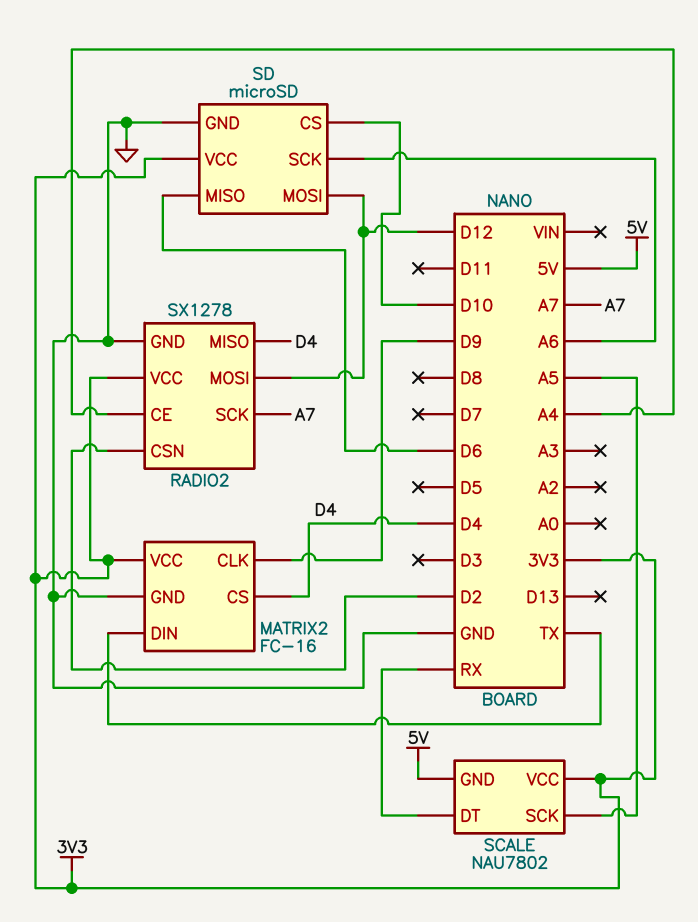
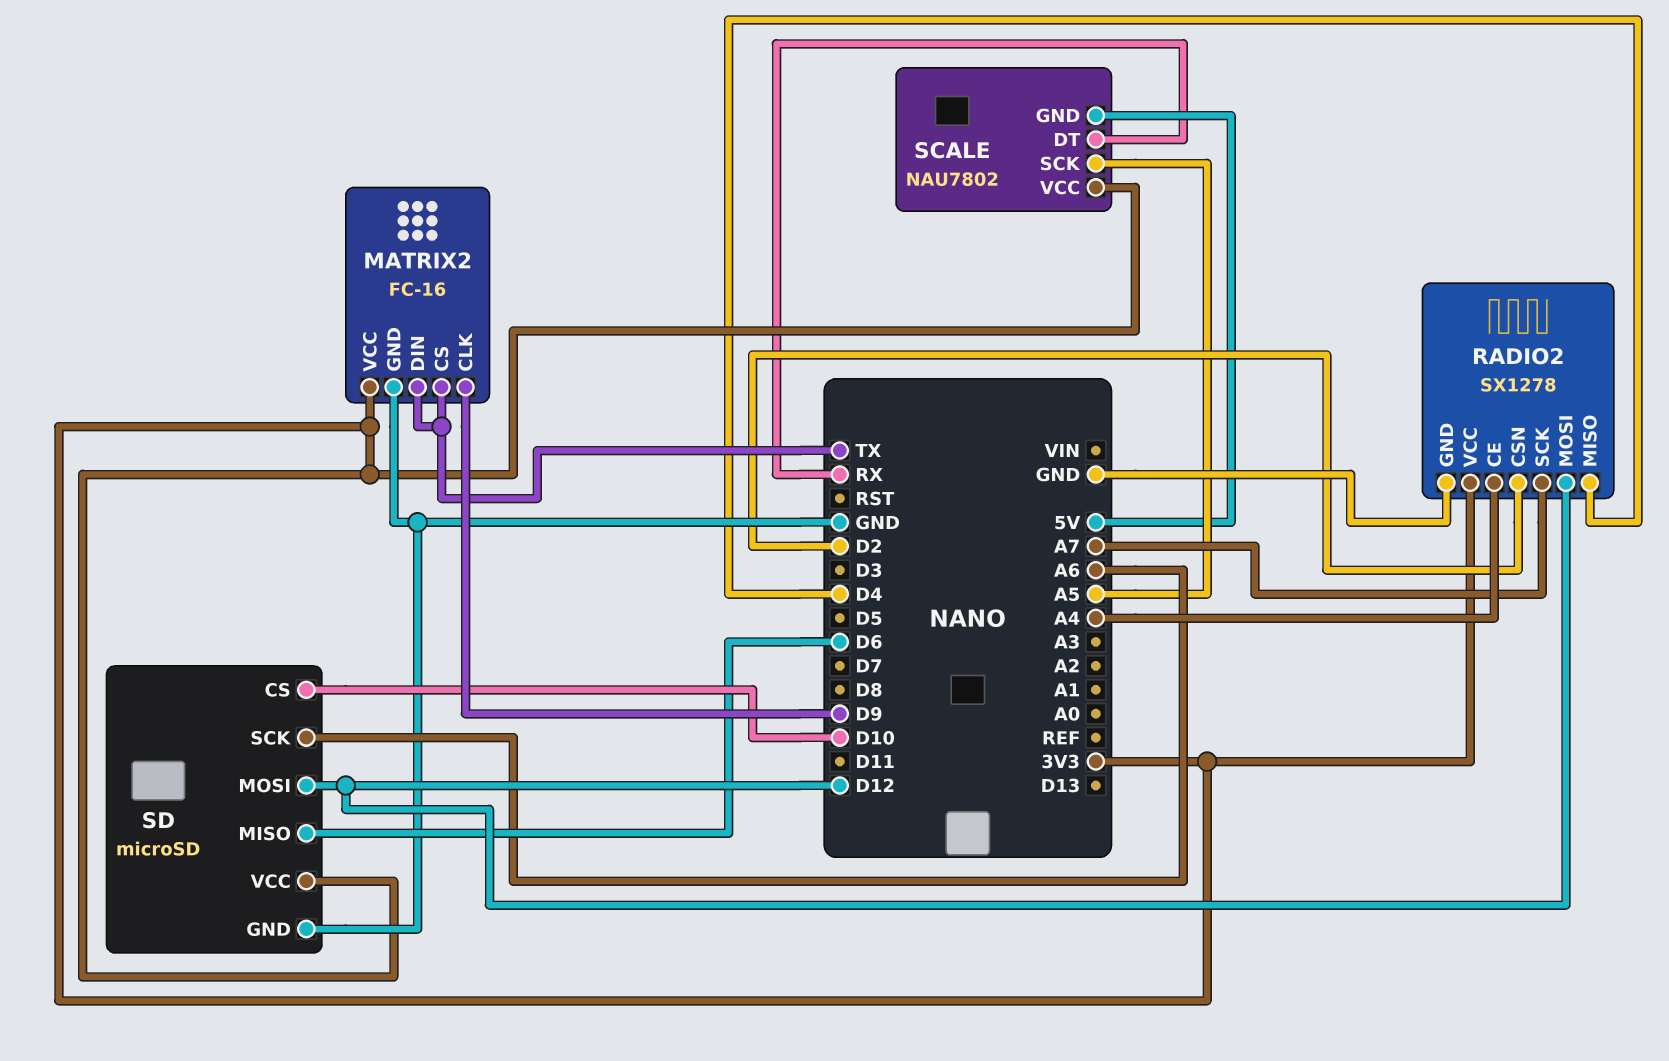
MATRIX2 pin CS: D4 -> TX

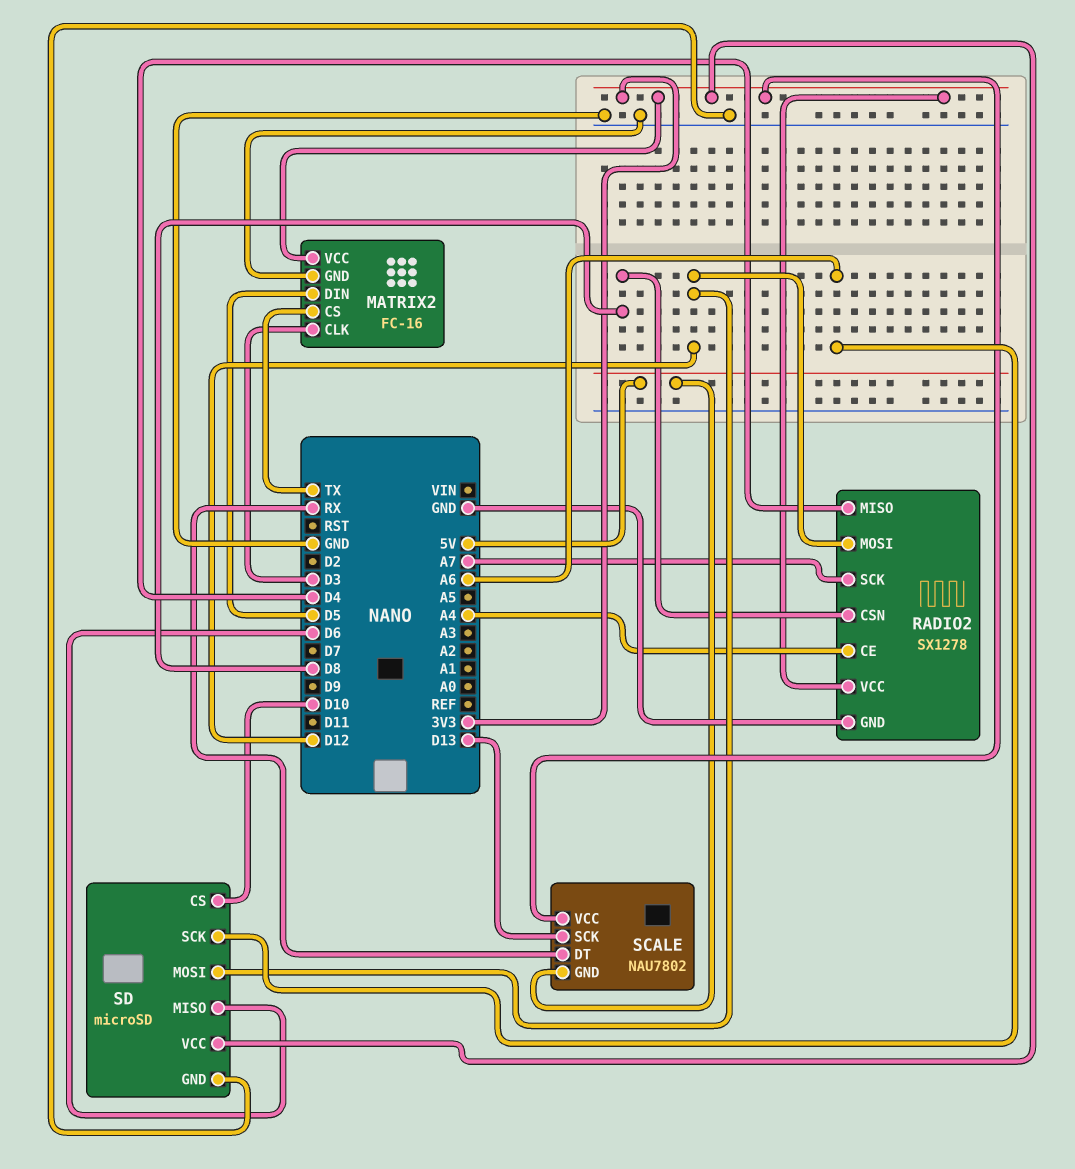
MATRIX2 pin CLK: D9 -> D3
MATRIX2 pin DIN: TX -> D5
RADIO2 pin CSN: D2 -> D8
SCALE pin SCK: A5 -> D13

